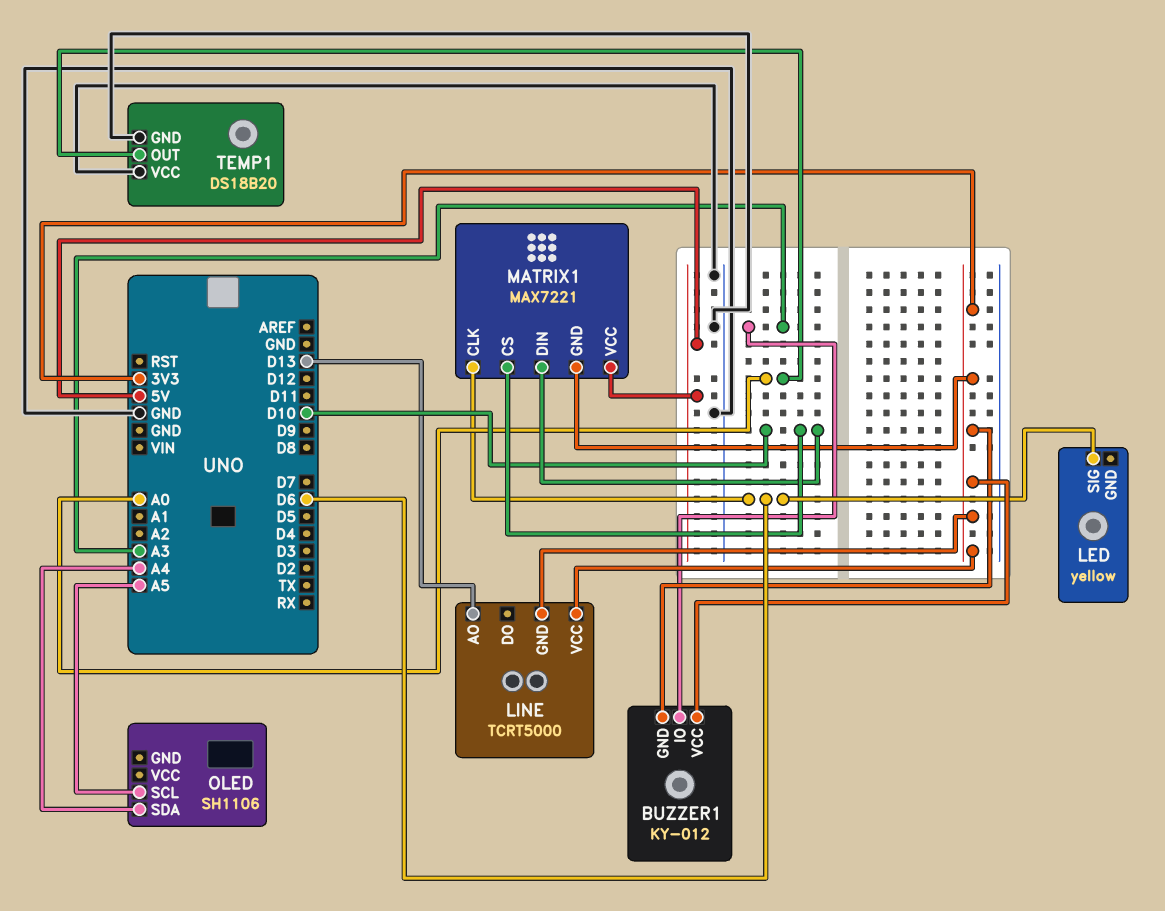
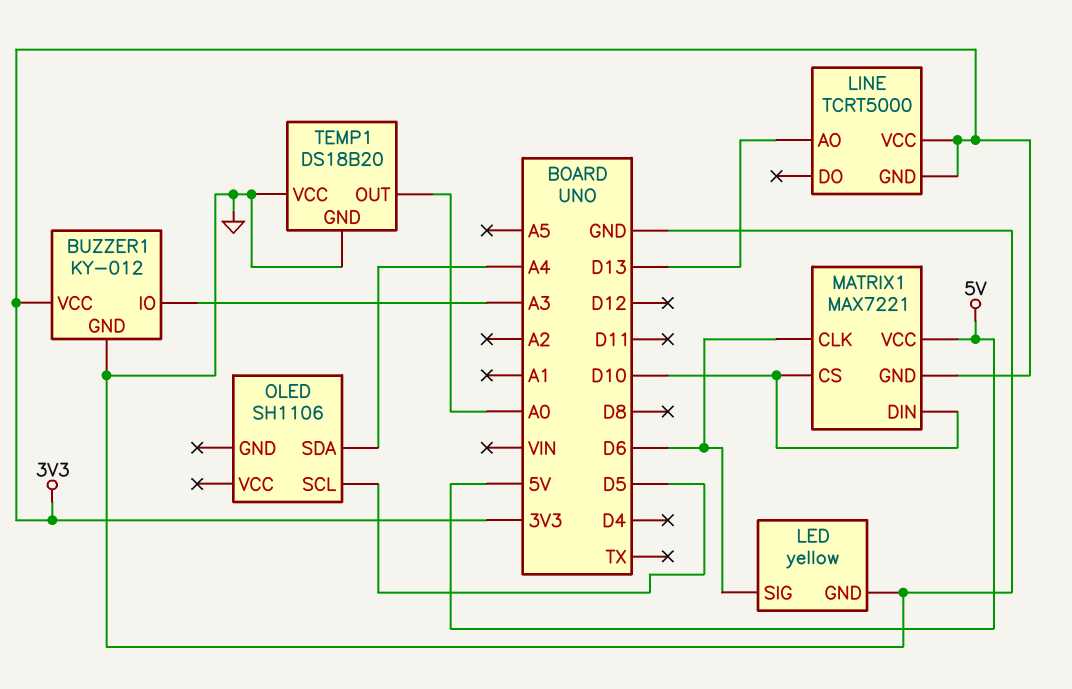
BUZZER1 pin GND: 3V3 -> GND
LED pin GND: none -> GND
OLED pin SCL: A5 -> D5

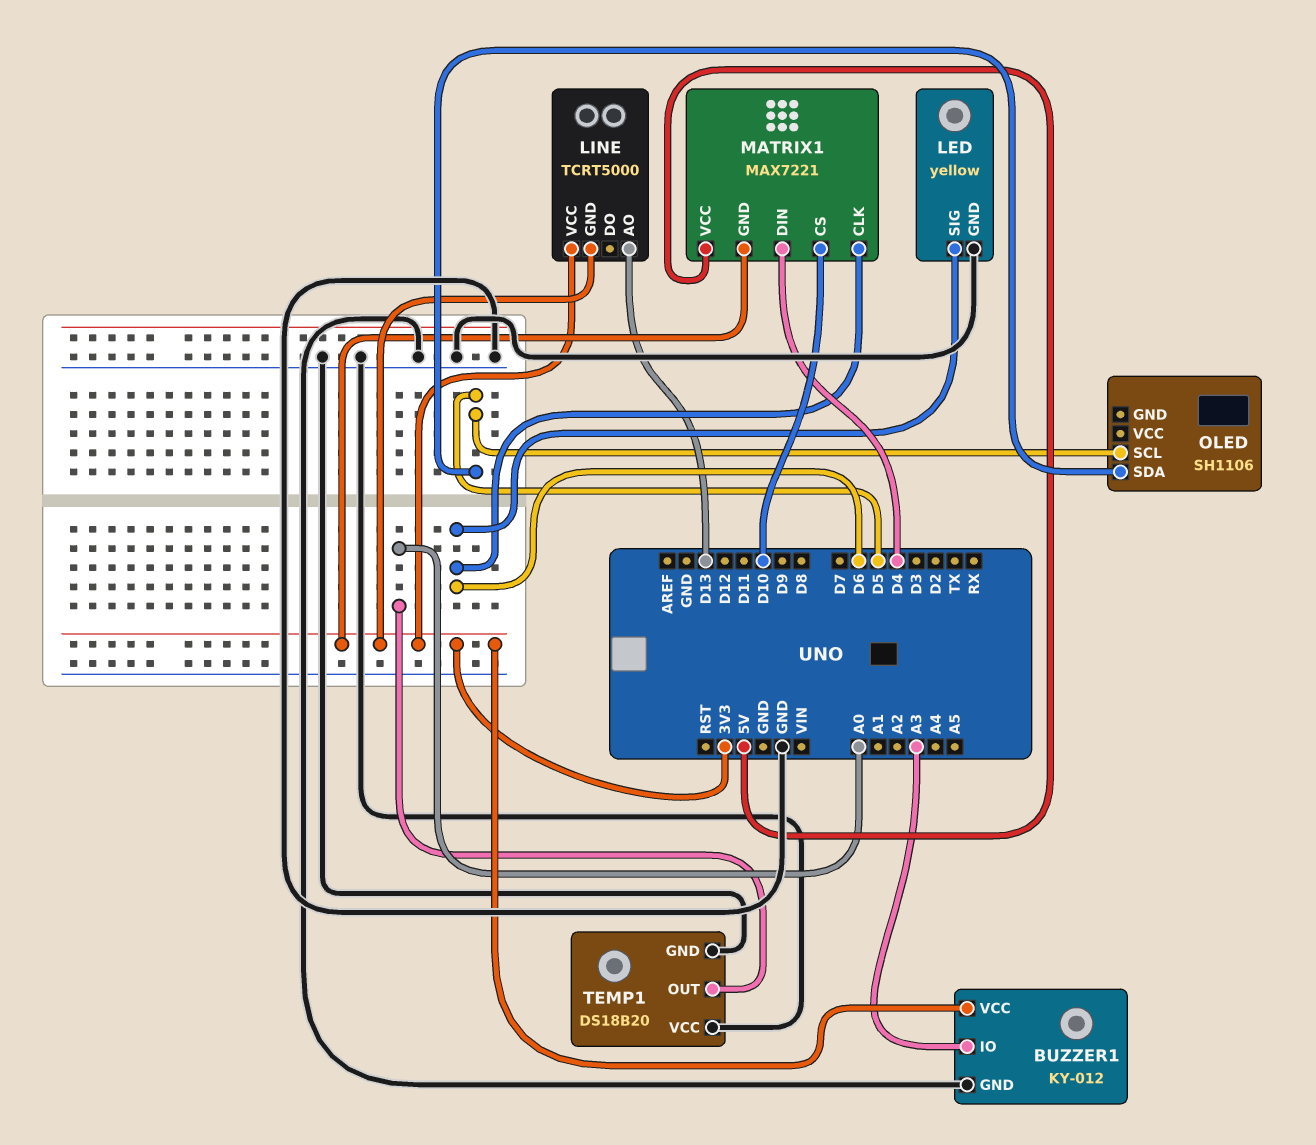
MATRIX1 pin DIN: D10 -> D4
OLED pin SDA: A4 -> D5

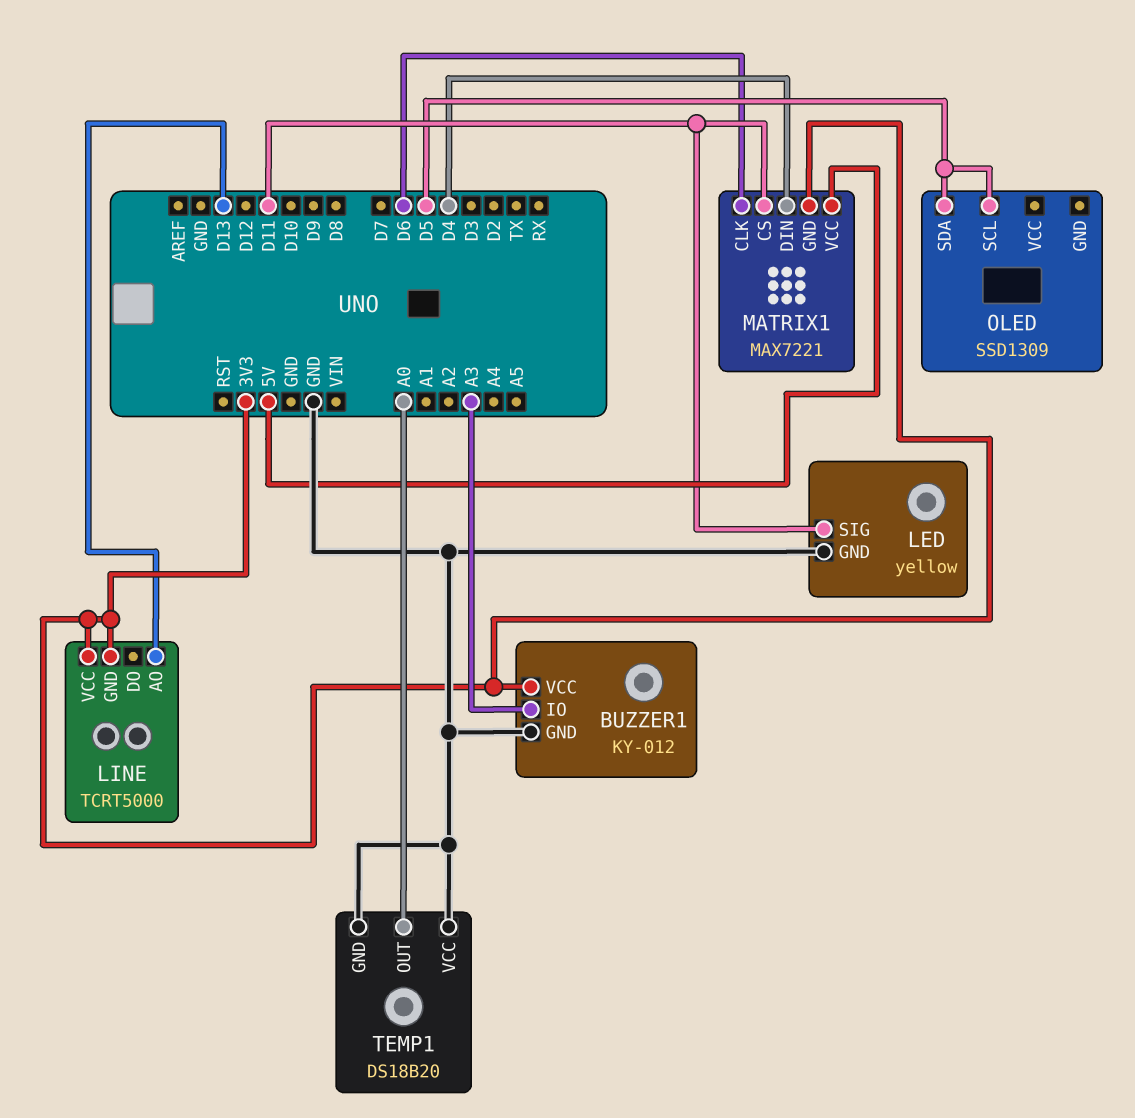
LED pin SIG: D6 -> D11
MATRIX1 pin CS: D10 -> D11
OLED: SH1106 -> SSD1309

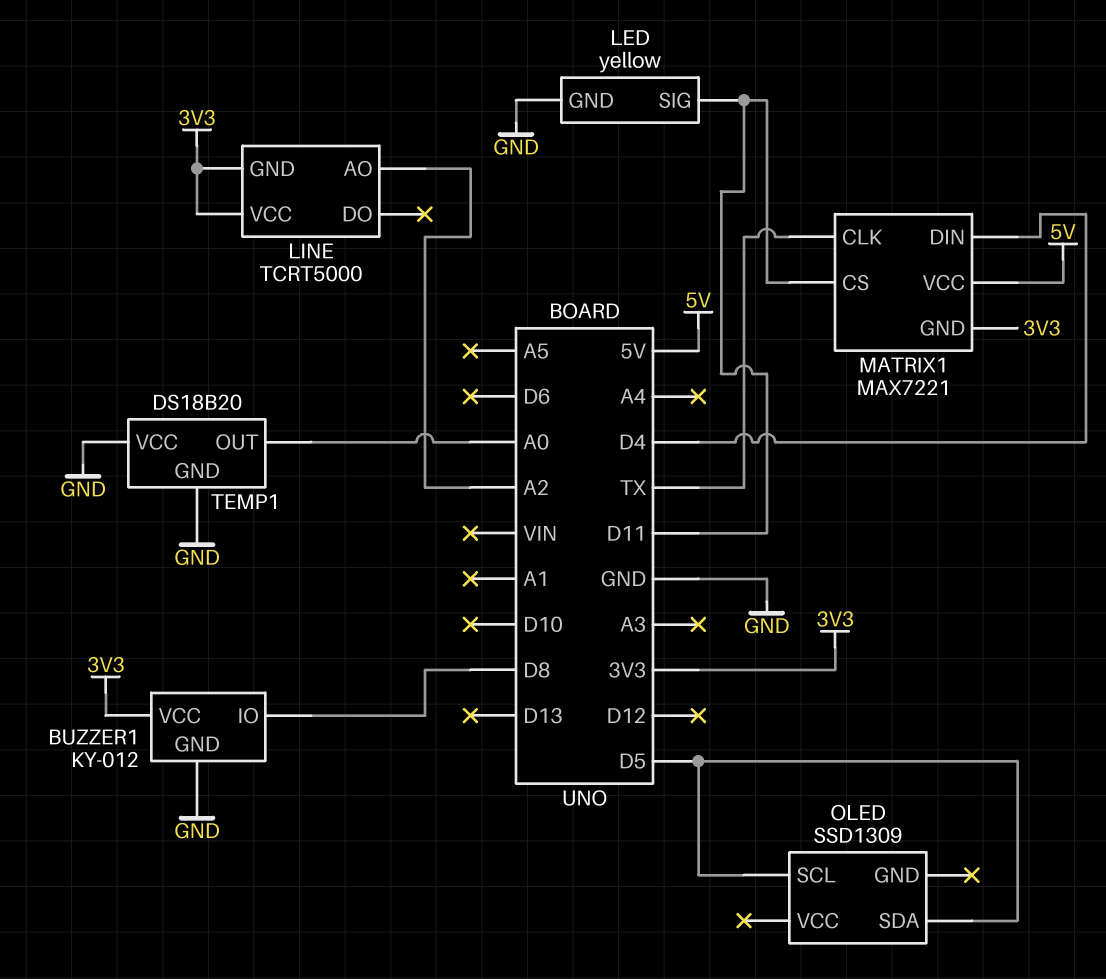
BUZZER1 pin IO: A3 -> D8
LINE pin AO: D13 -> A2
MATRIX1 pin CLK: D6 -> TX

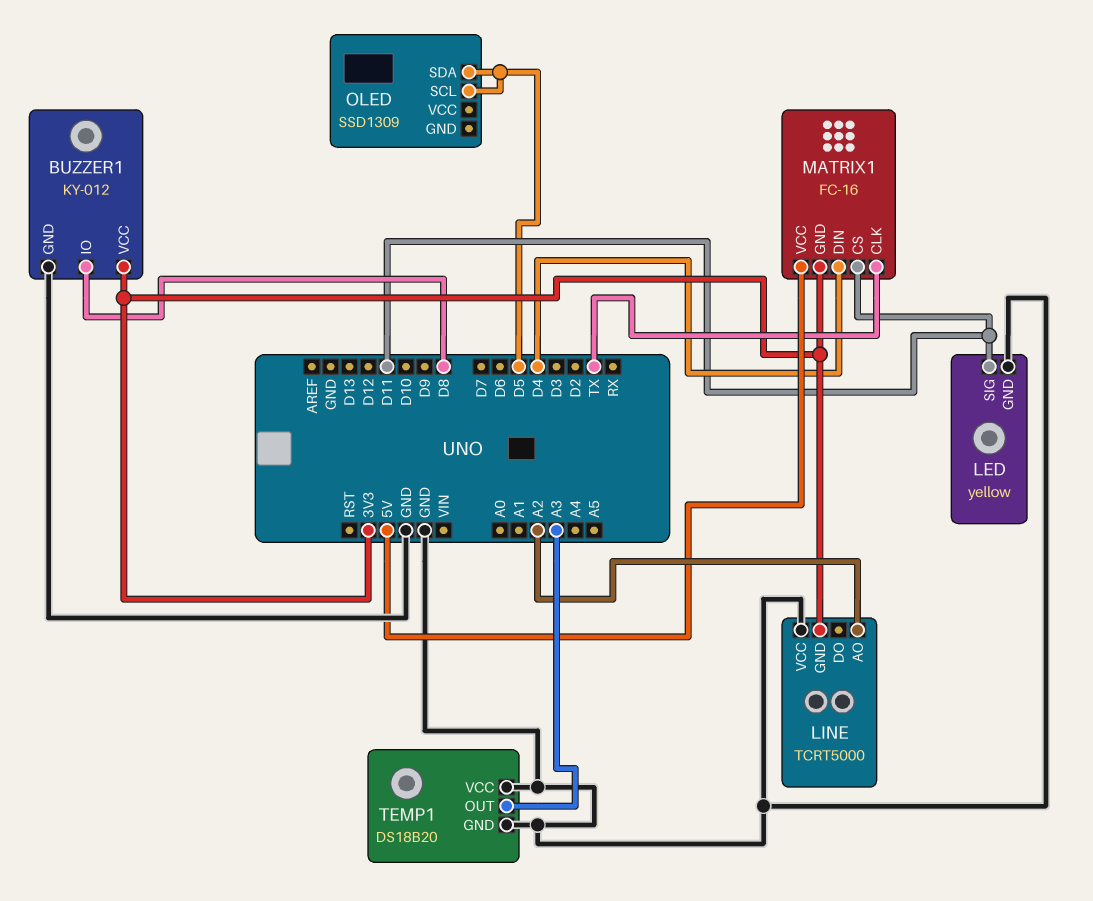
LINE pin VCC: 3V3 -> GND
MATRIX1: MAX7221 -> FC-16
TEMP1 pin OUT: A0 -> A3

